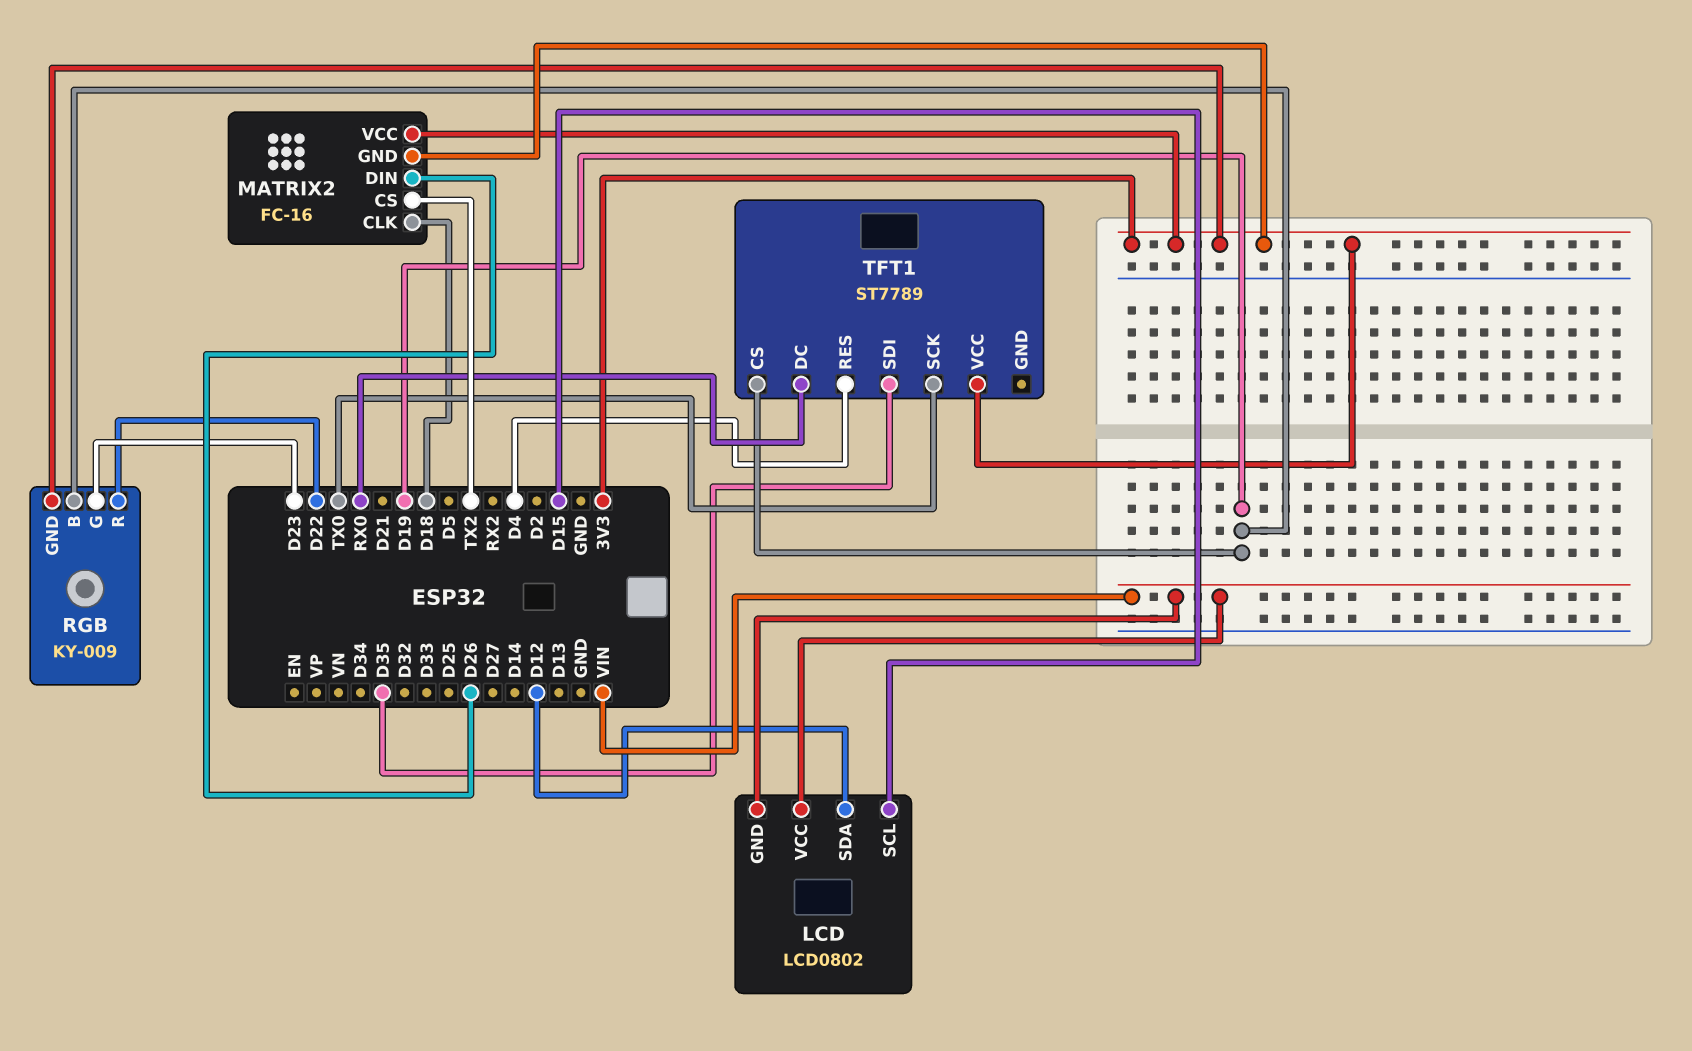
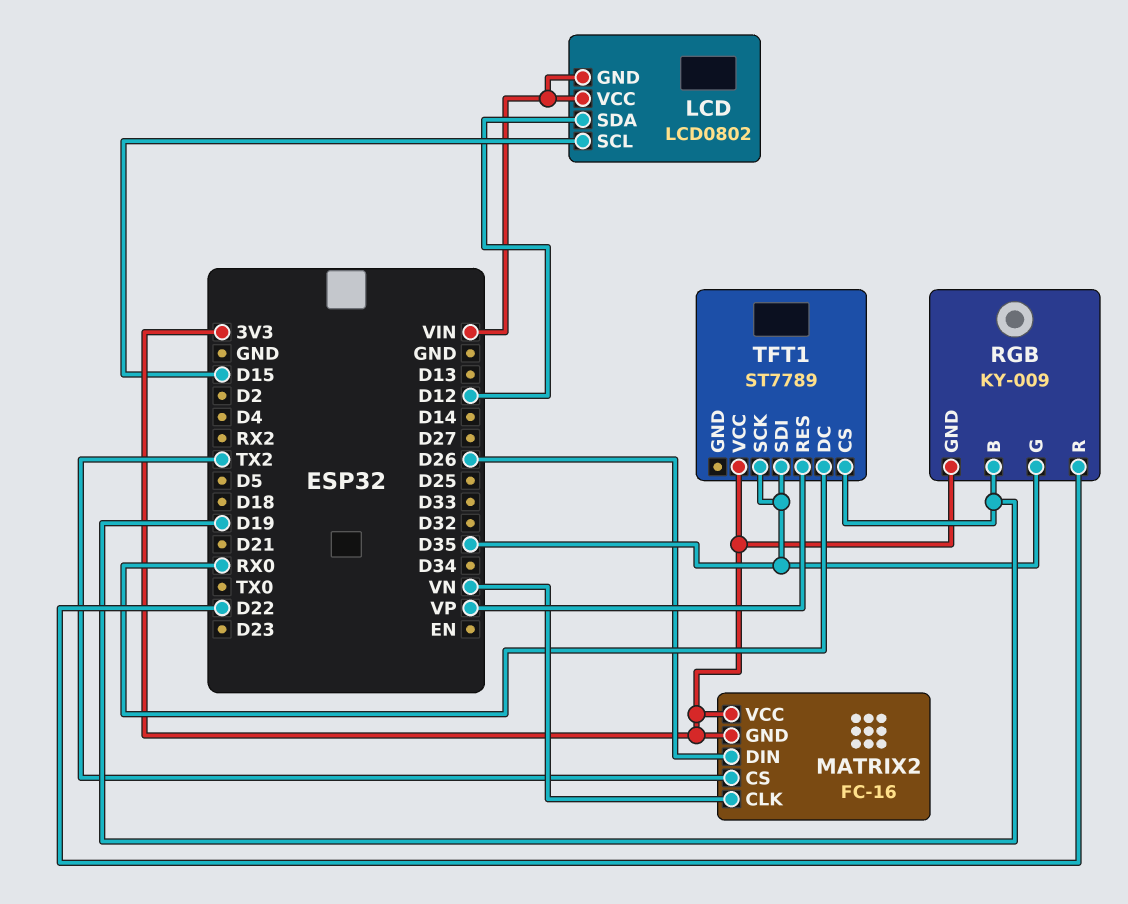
MATRIX2 pin CLK: D18 -> VN
RGB pin G: D23 -> D35
TFT1 pin RES: D4 -> VP
TFT1 pin SCK: TX0 -> D35

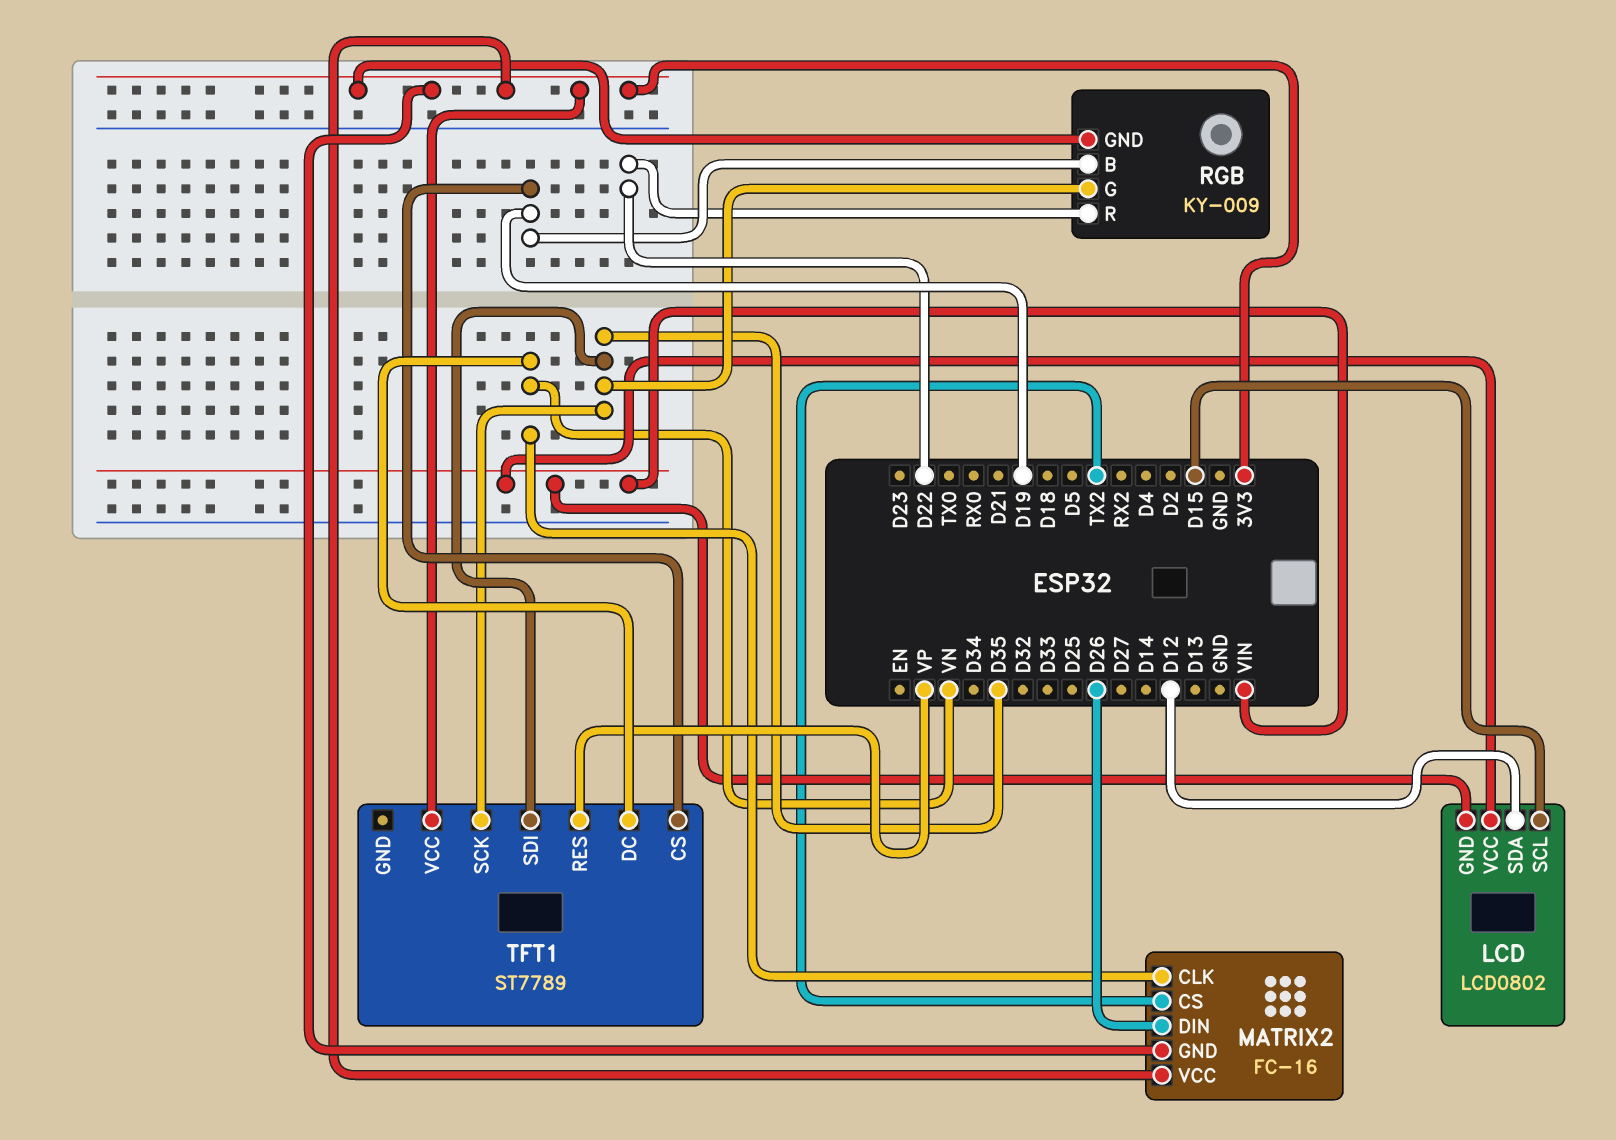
TFT1 pin DC: RX0 -> VN

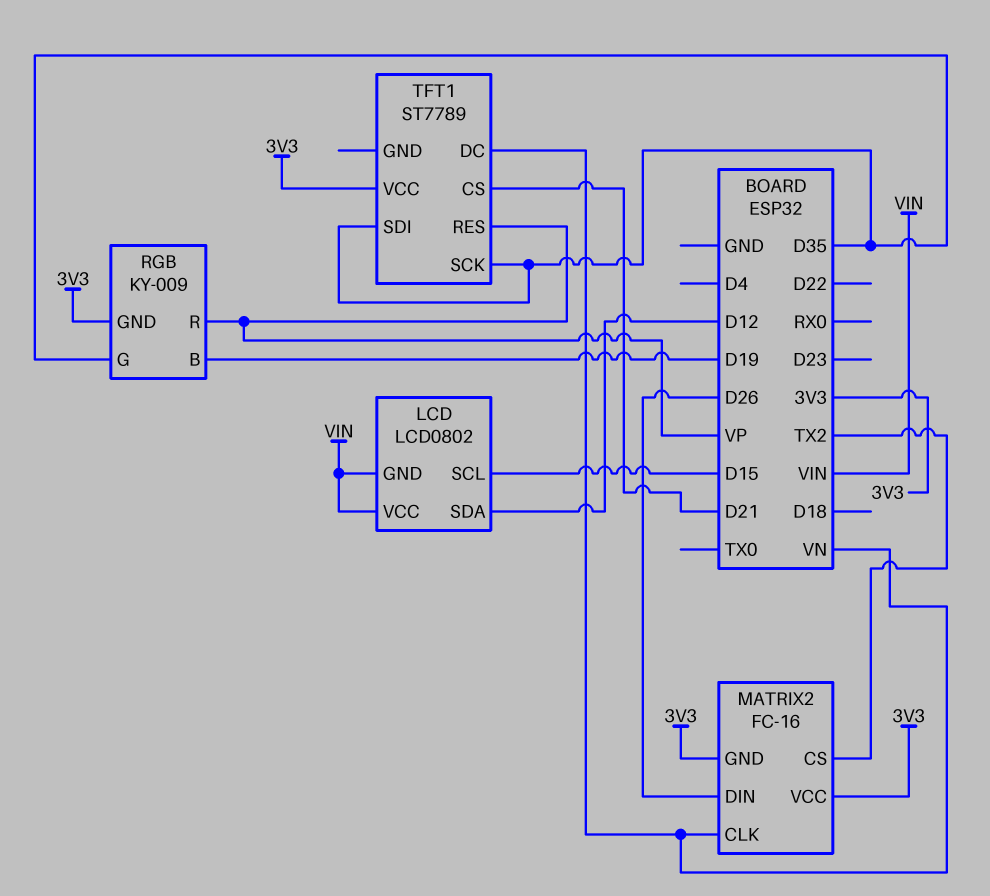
RGB pin R: D22 -> VP
TFT1 pin CS: D19 -> D21

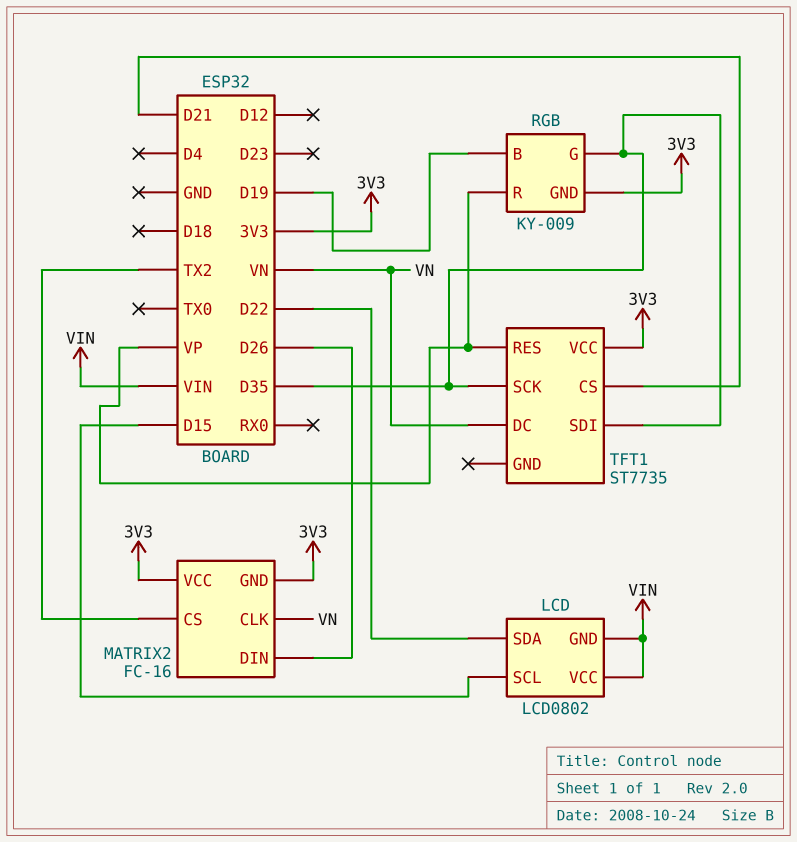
LCD pin SDA: D12 -> D22
TFT1: ST7789 -> ST7735

